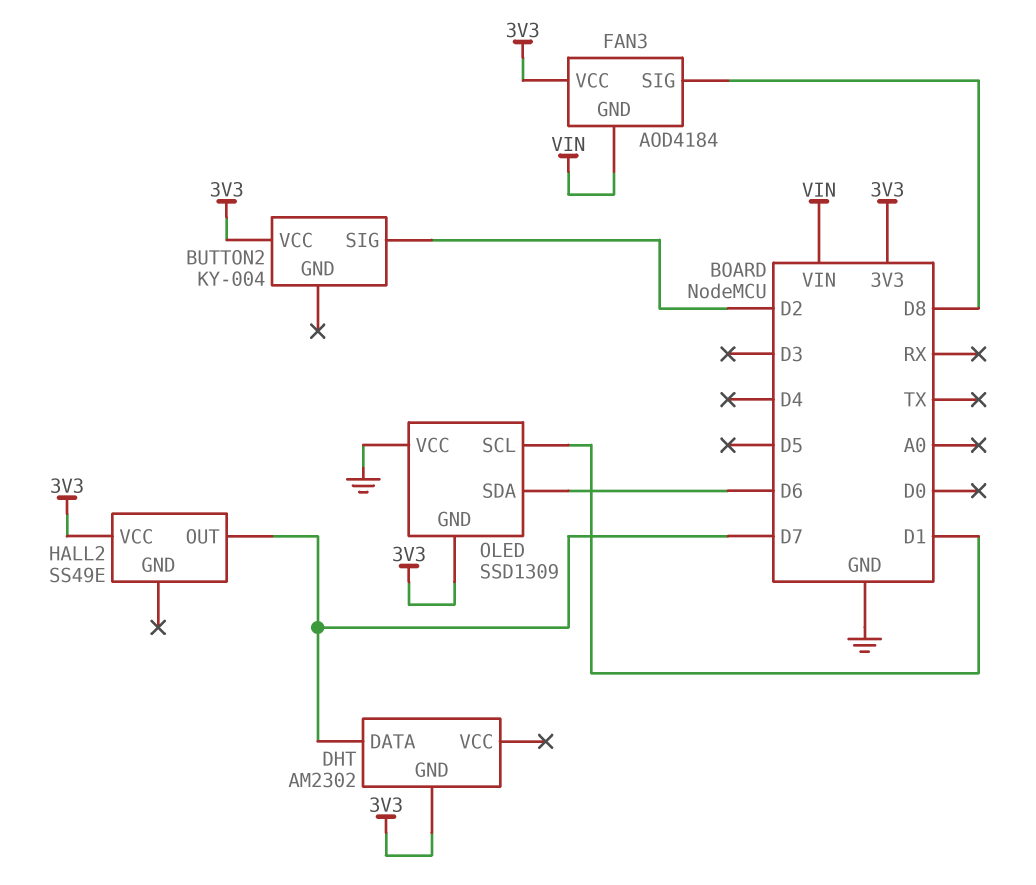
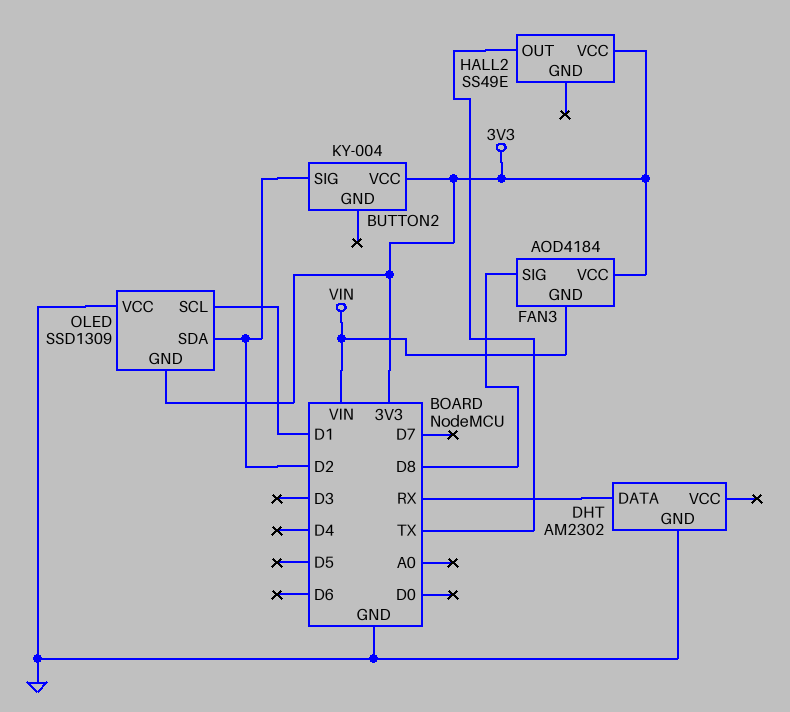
DHT pin DATA: D7 -> RX
DHT pin GND: 3V3 -> GND
HALL2 pin OUT: D7 -> TX
OLED pin SDA: D6 -> D2

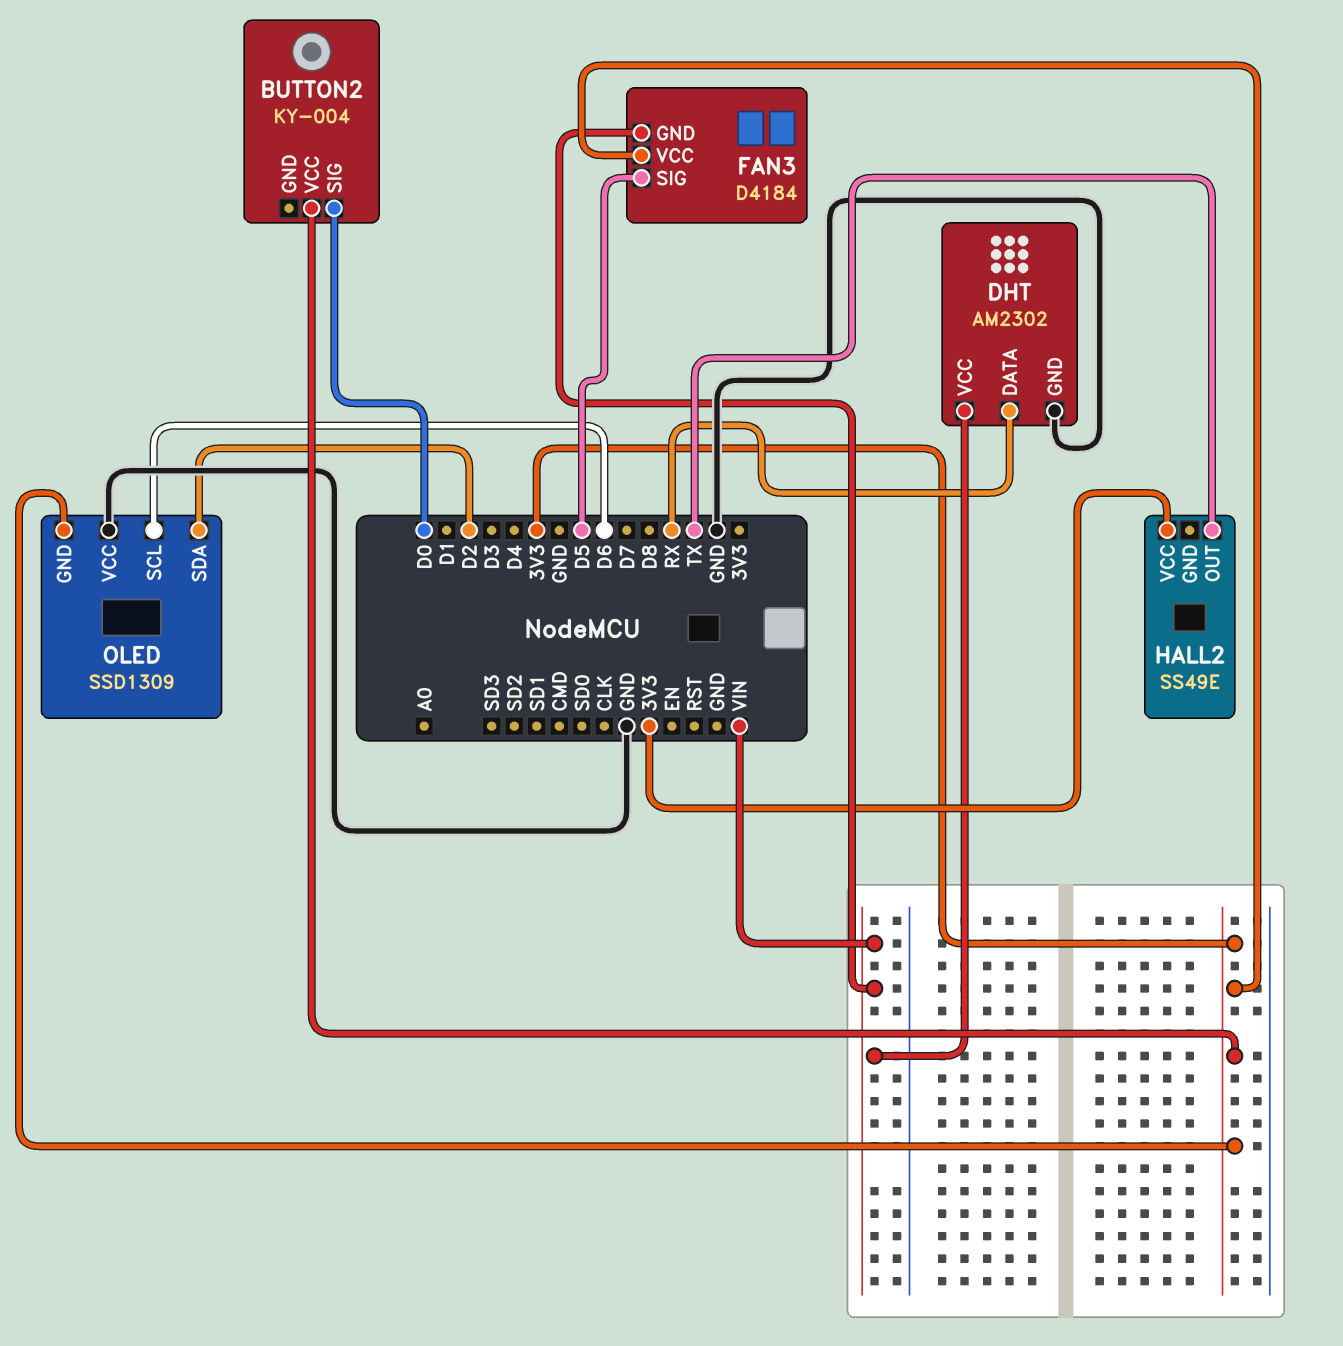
BUTTON2 pin SIG: D2 -> D0
DHT pin VCC: none -> VIN
FAN3: AOD4184 -> D4184
FAN3 pin SIG: D8 -> D5
OLED pin SCL: D1 -> D6

